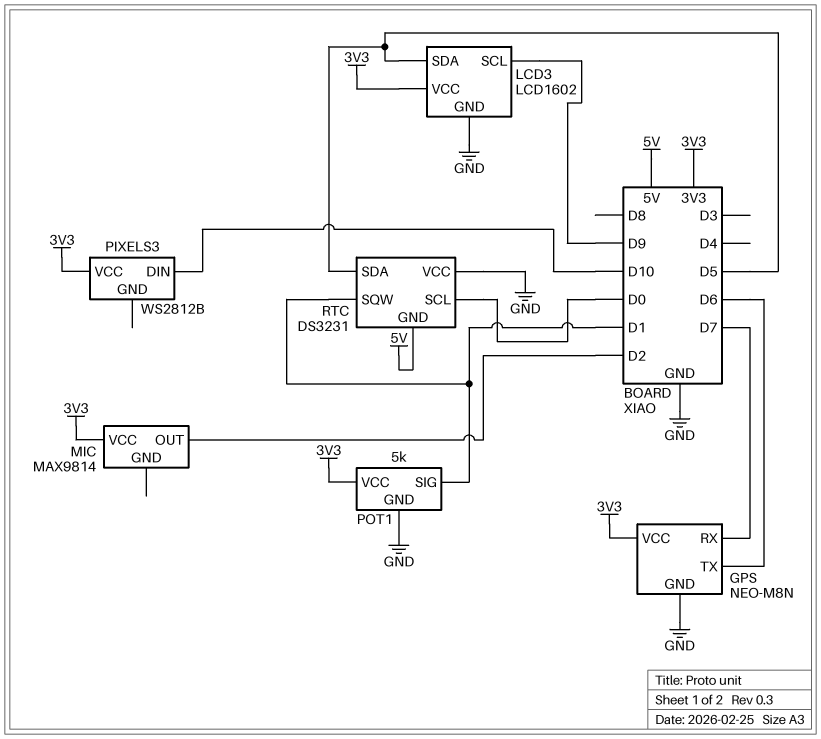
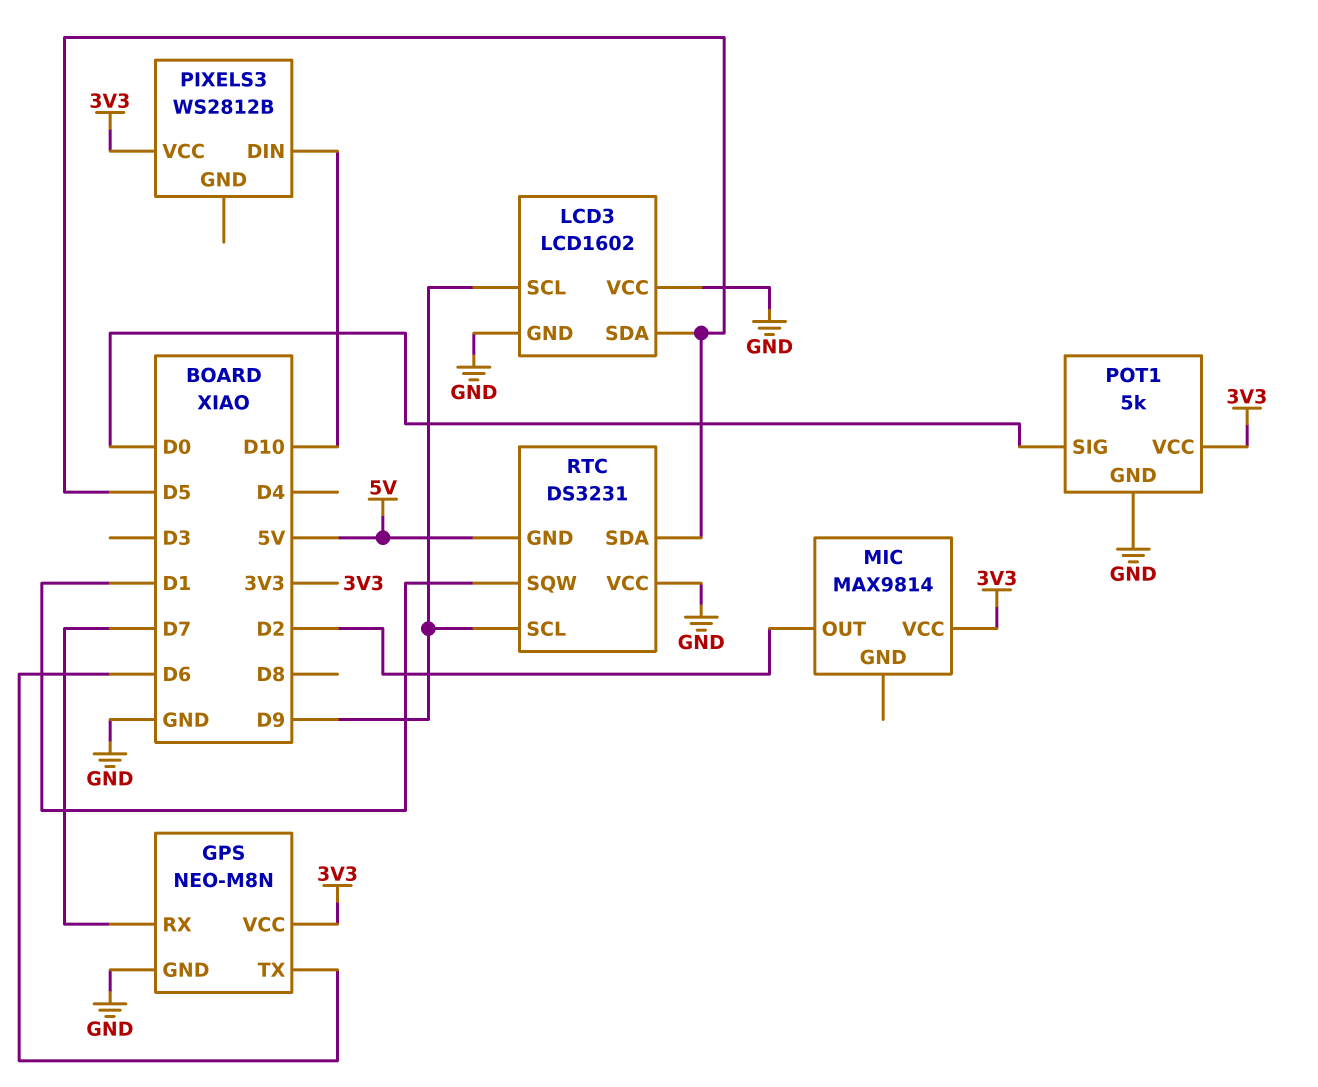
LCD3 pin VCC: 3V3 -> GND
POT1 pin SIG: D1 -> D0
RTC pin SCL: D0 -> D9

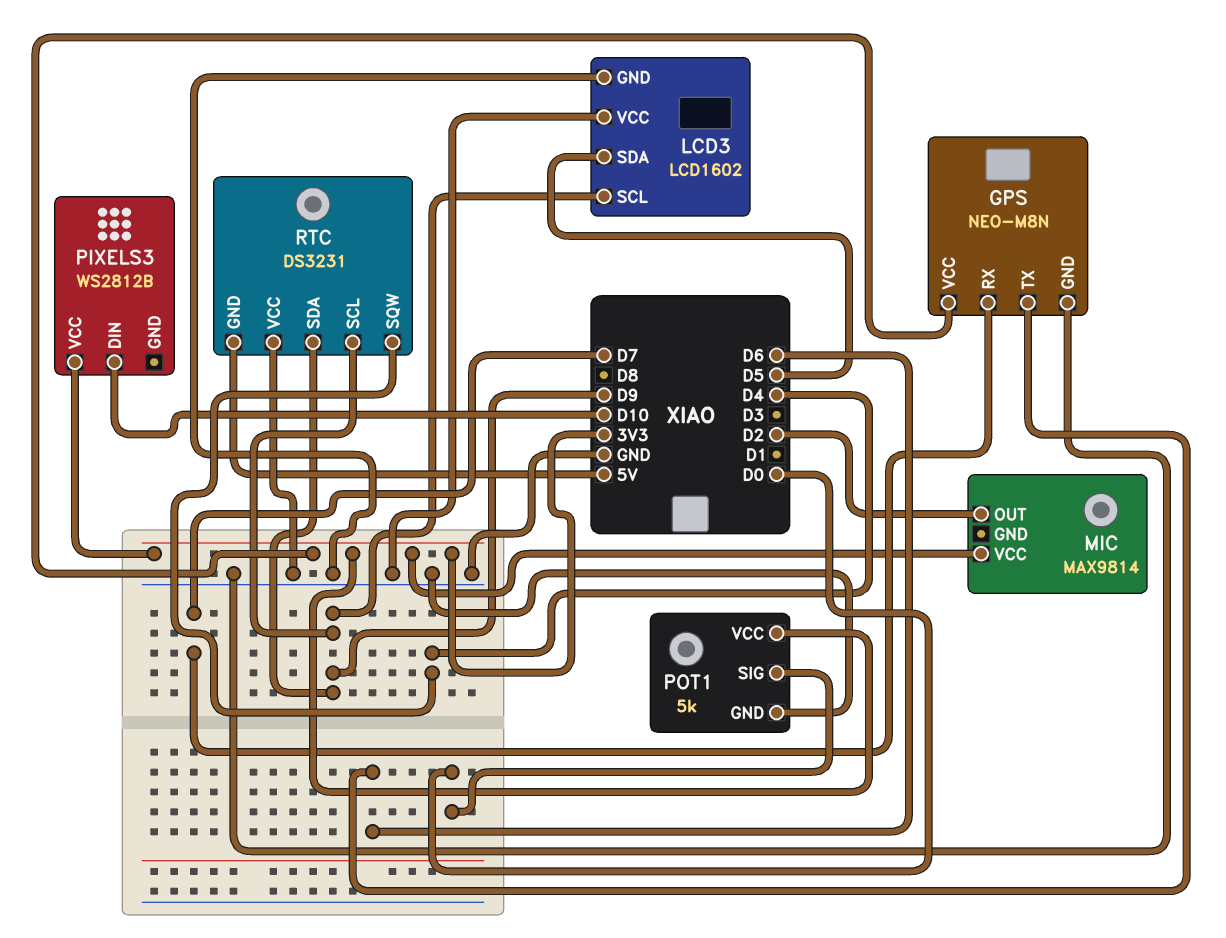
RTC pin SDA: D5 -> D9
RTC pin SQW: D1 -> D4

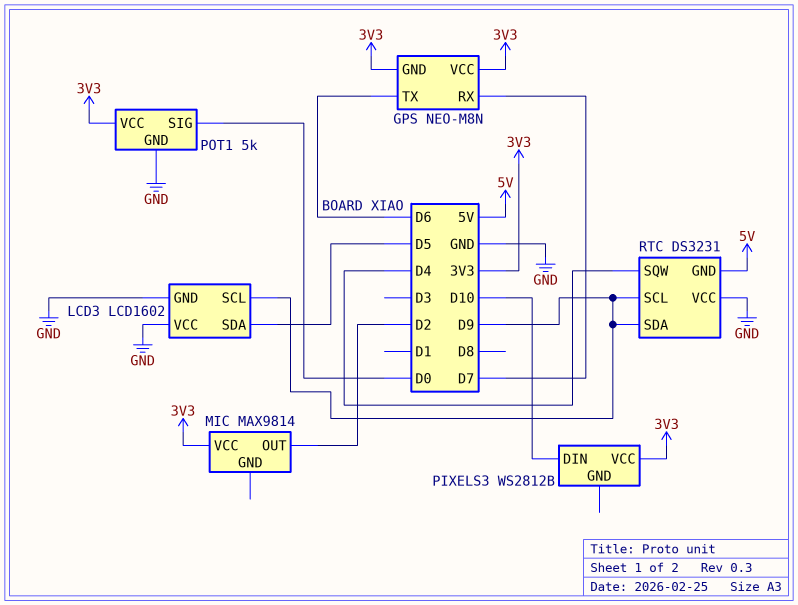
GPS pin GND: GND -> 3V3

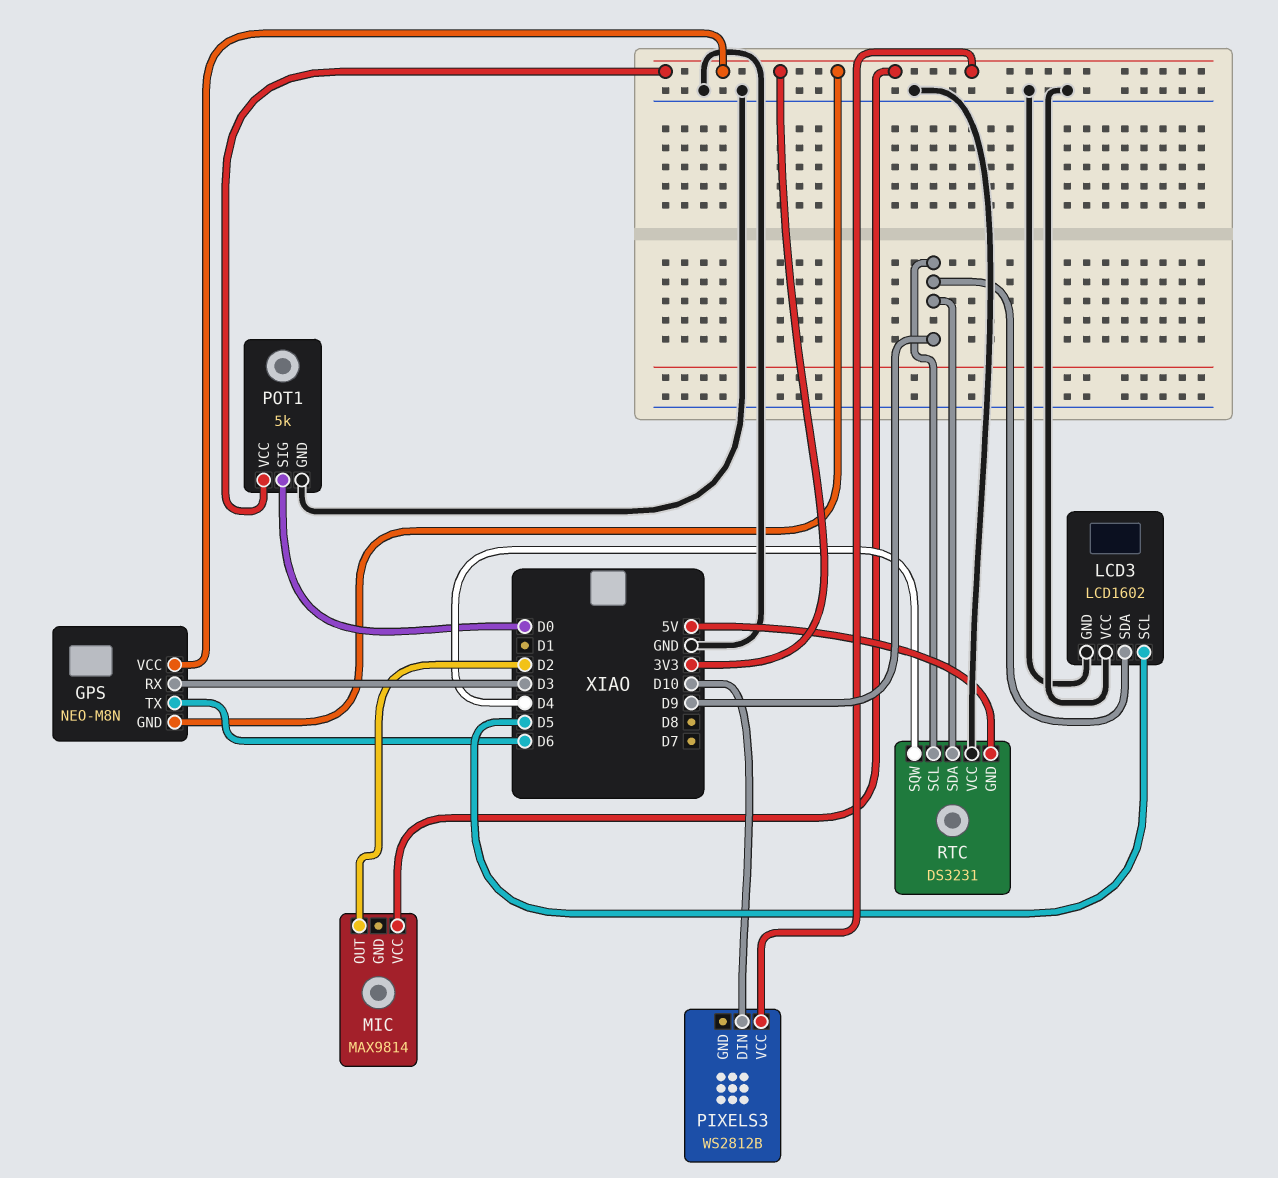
GPS pin RX: D7 -> D3
LCD3 pin SCL: D9 -> D5
LCD3 pin SDA: D5 -> D9

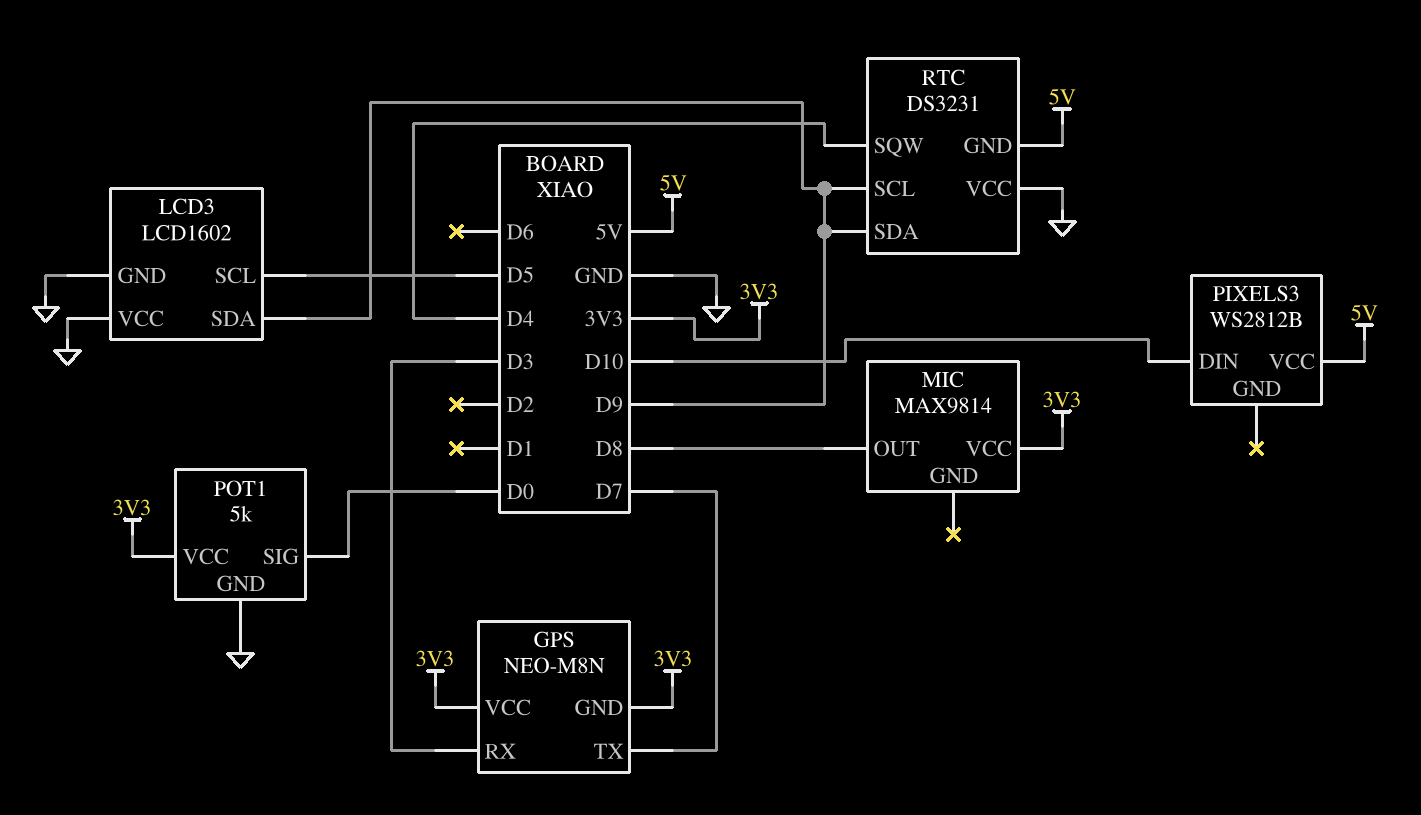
GPS pin TX: D6 -> D7
MIC pin OUT: D2 -> D8
PIXELS3 pin VCC: 3V3 -> 5V

